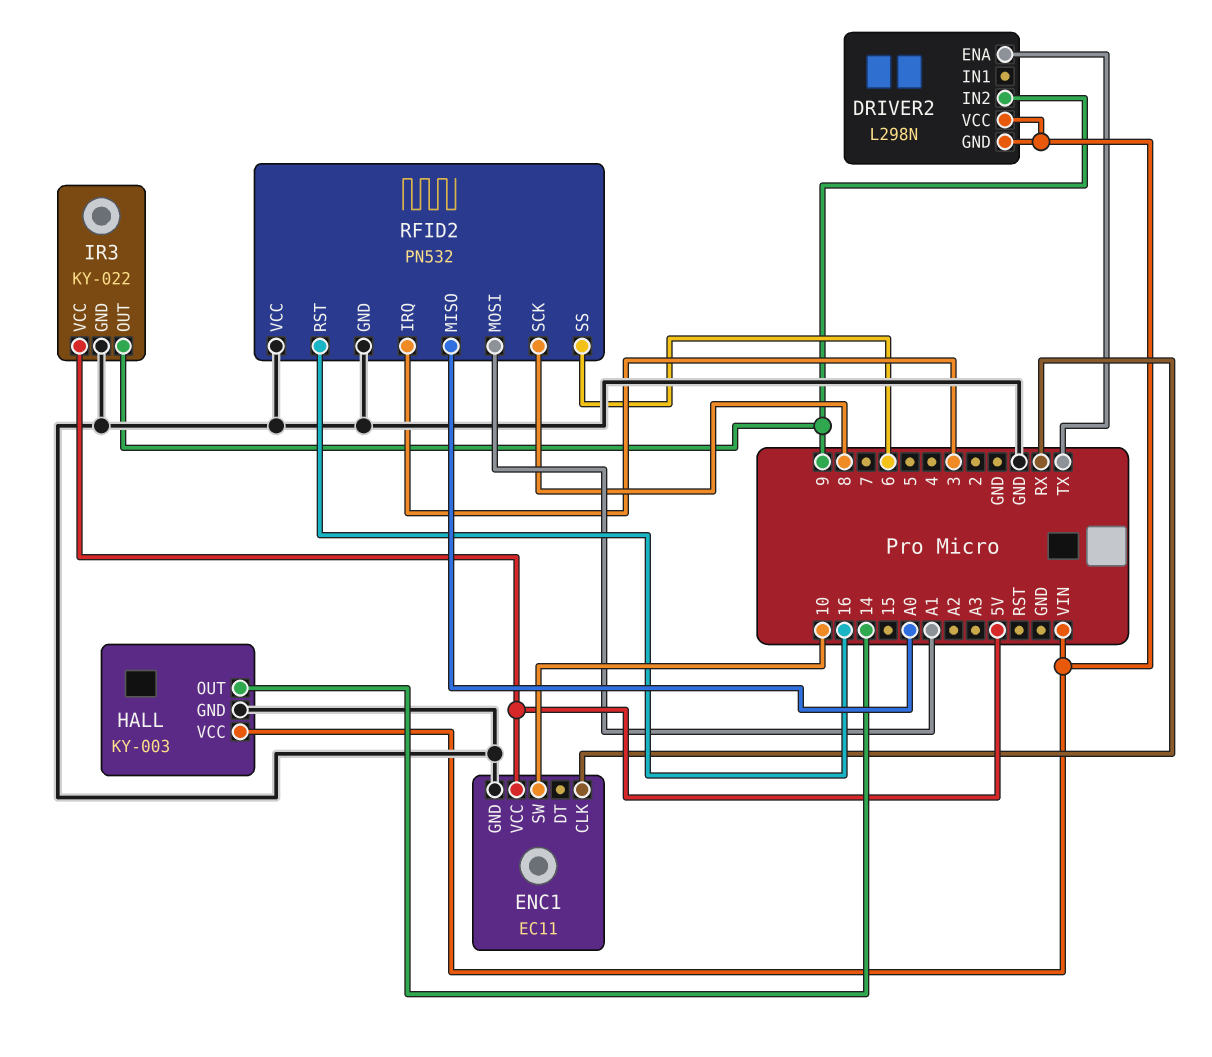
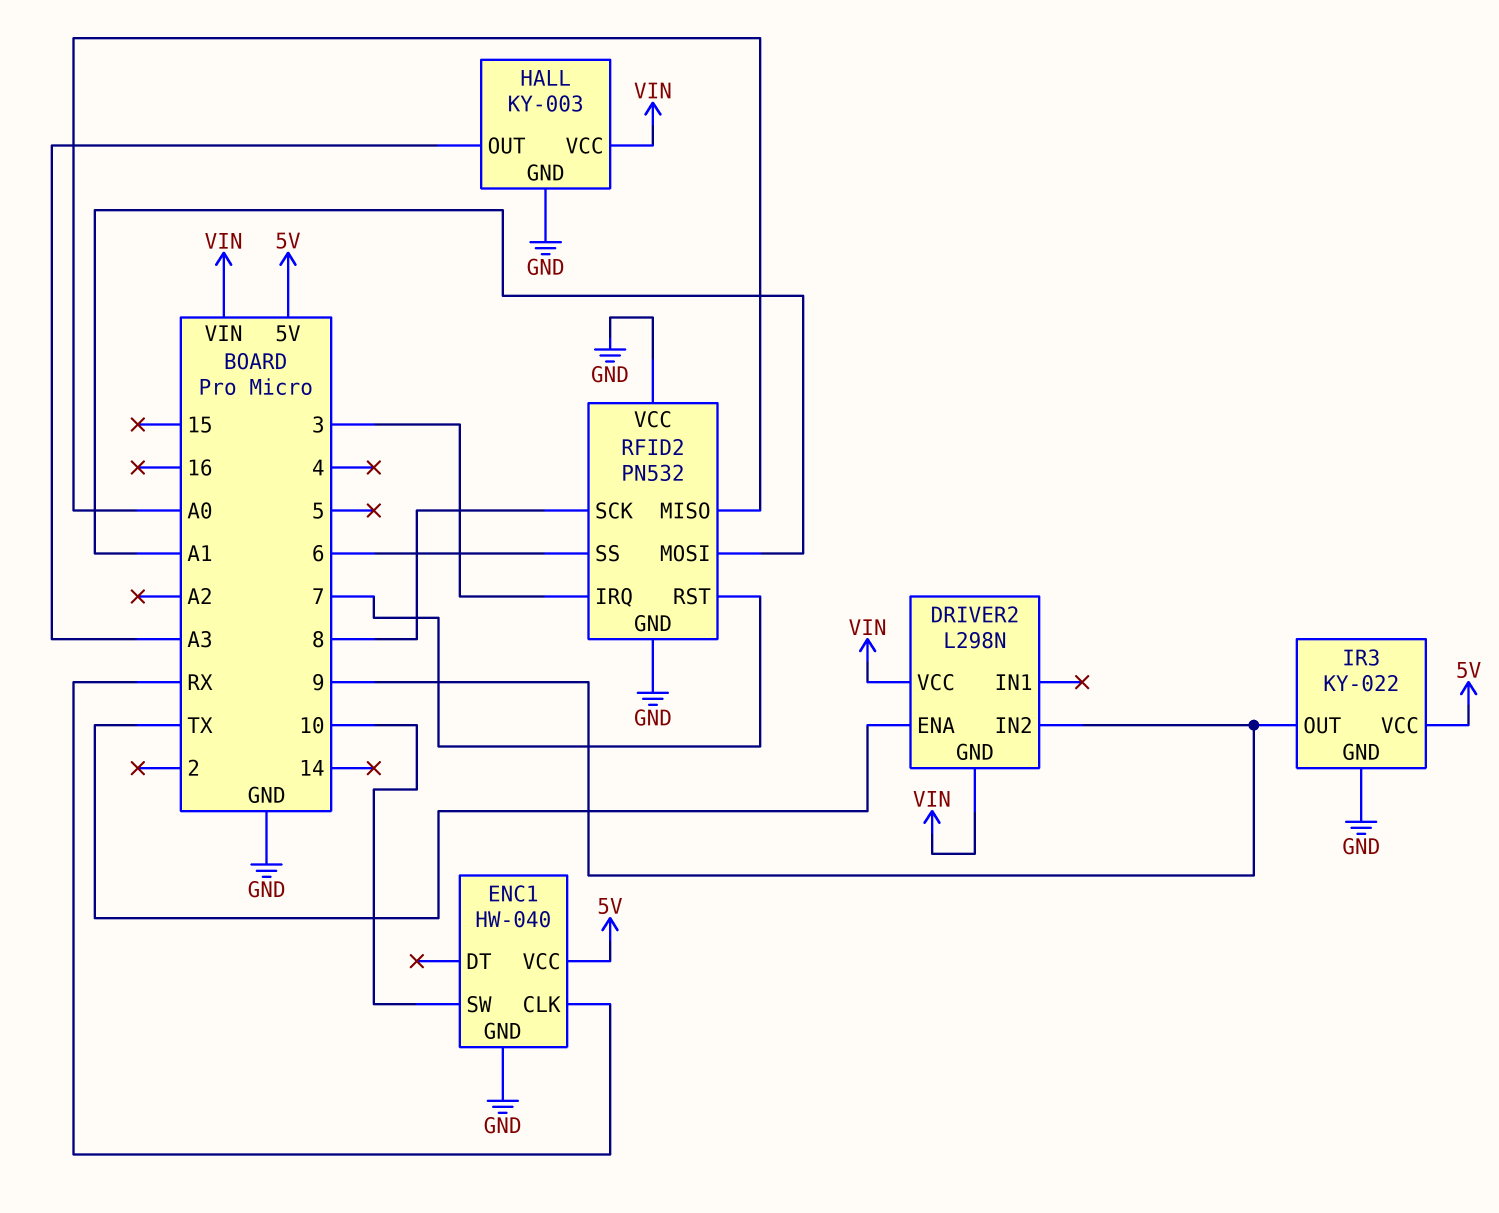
ENC1: EC11 -> HW-040
HALL pin OUT: 14 -> A3
RFID2 pin RST: 16 -> 7

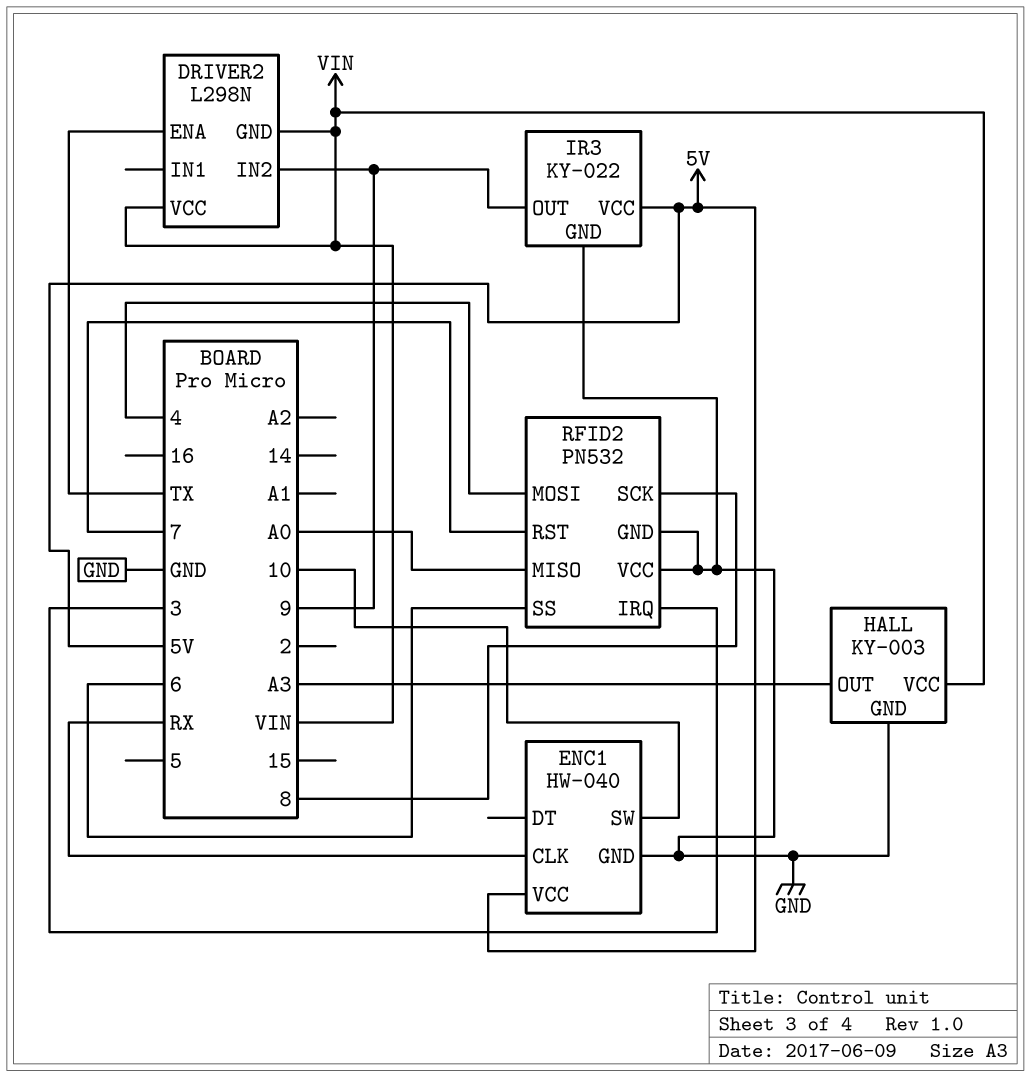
RFID2 pin MOSI: A1 -> 4

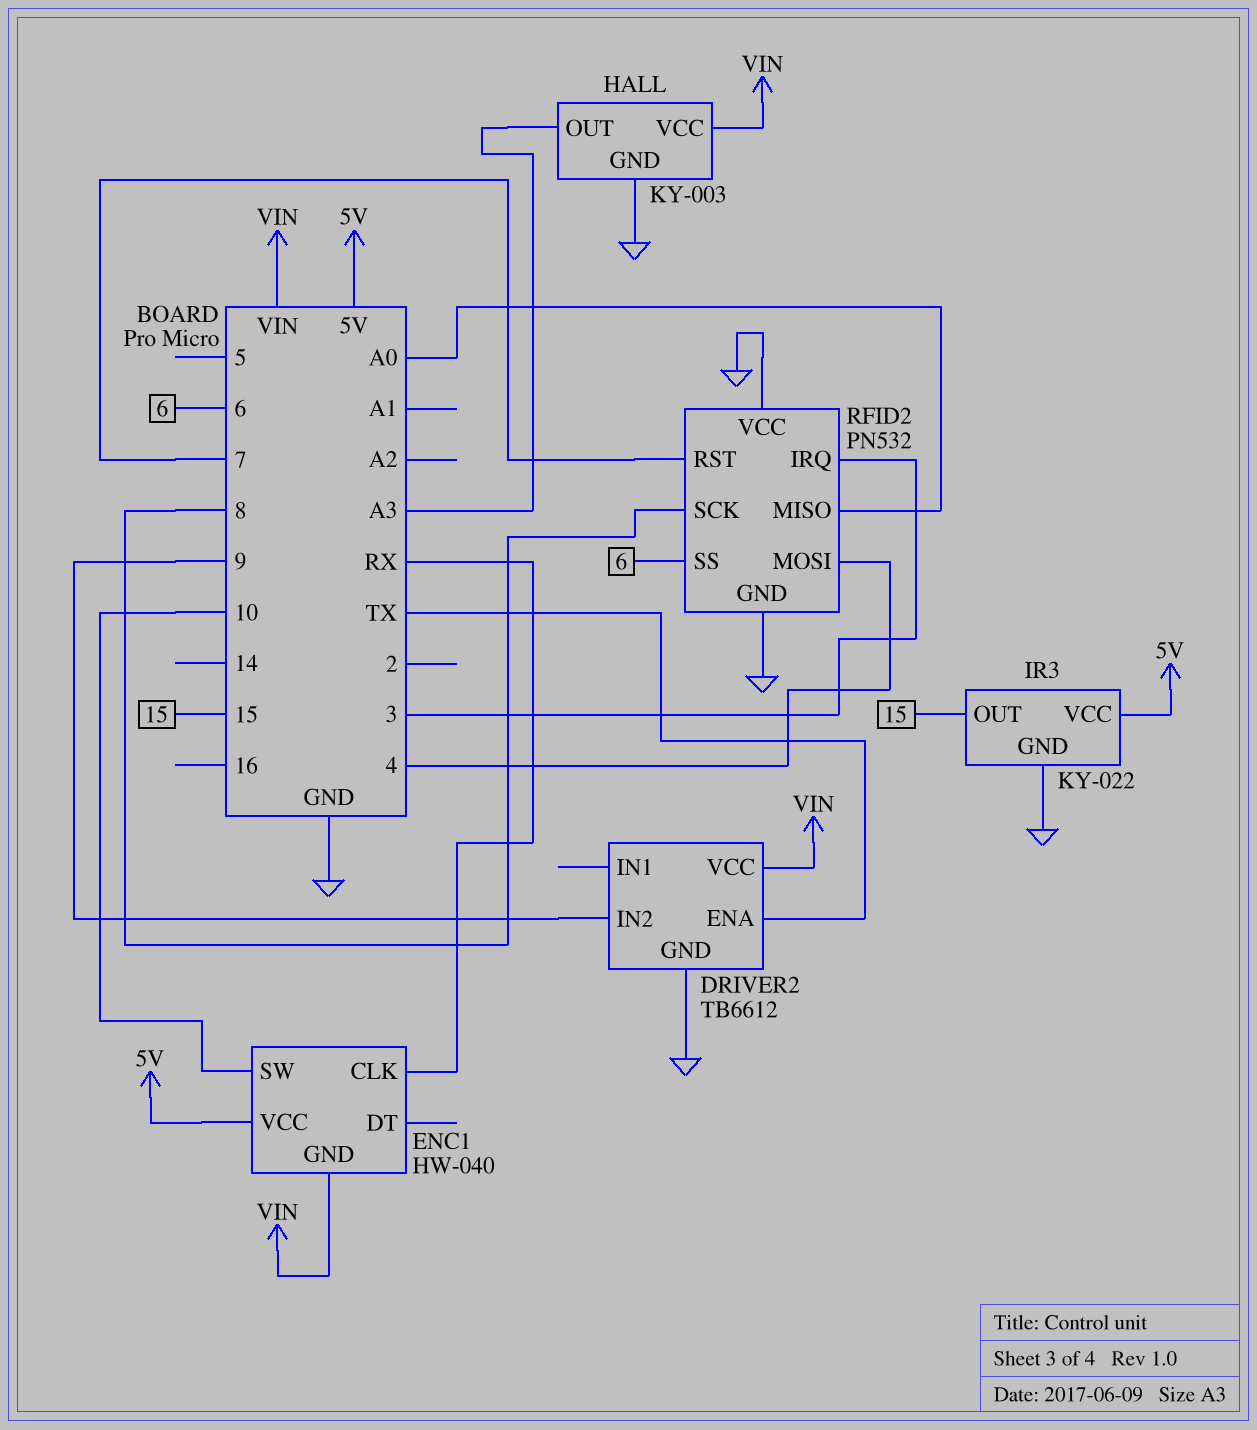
DRIVER2: L298N -> TB6612
DRIVER2 pin GND: VIN -> GND
ENC1 pin GND: GND -> VIN
IR3 pin OUT: 9 -> 15

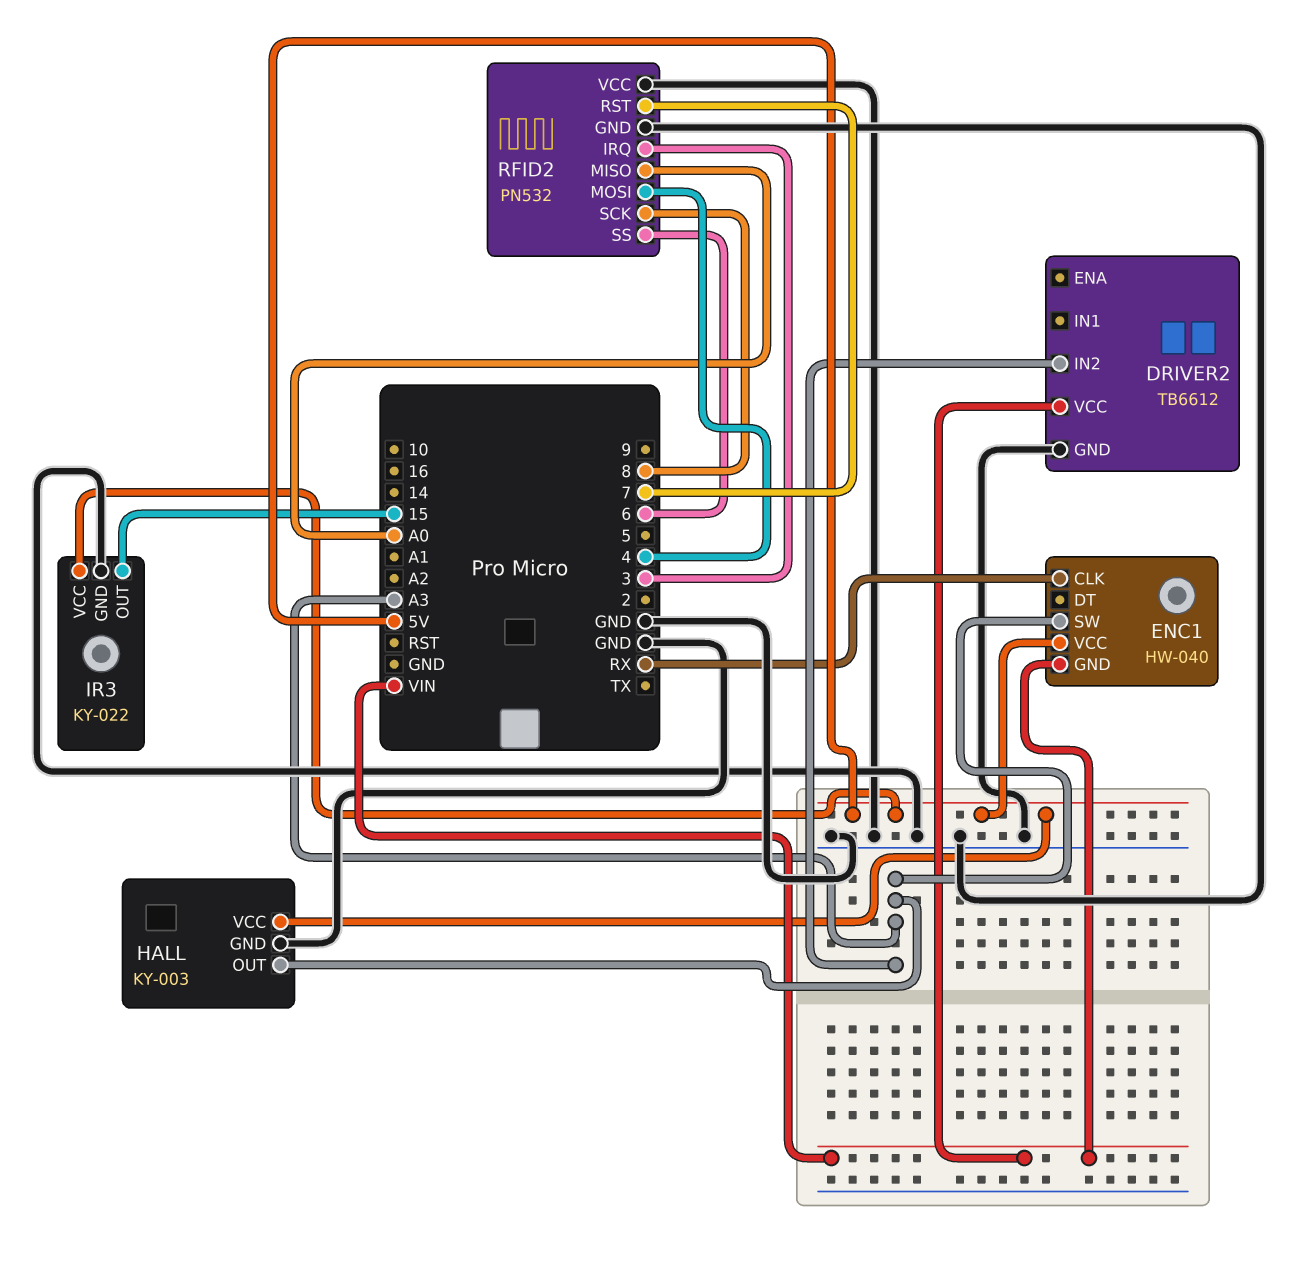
DRIVER2 pin ENA: TX -> none
DRIVER2 pin IN2: 9 -> A3
ENC1 pin SW: 10 -> A3
HALL pin VCC: VIN -> 5V

